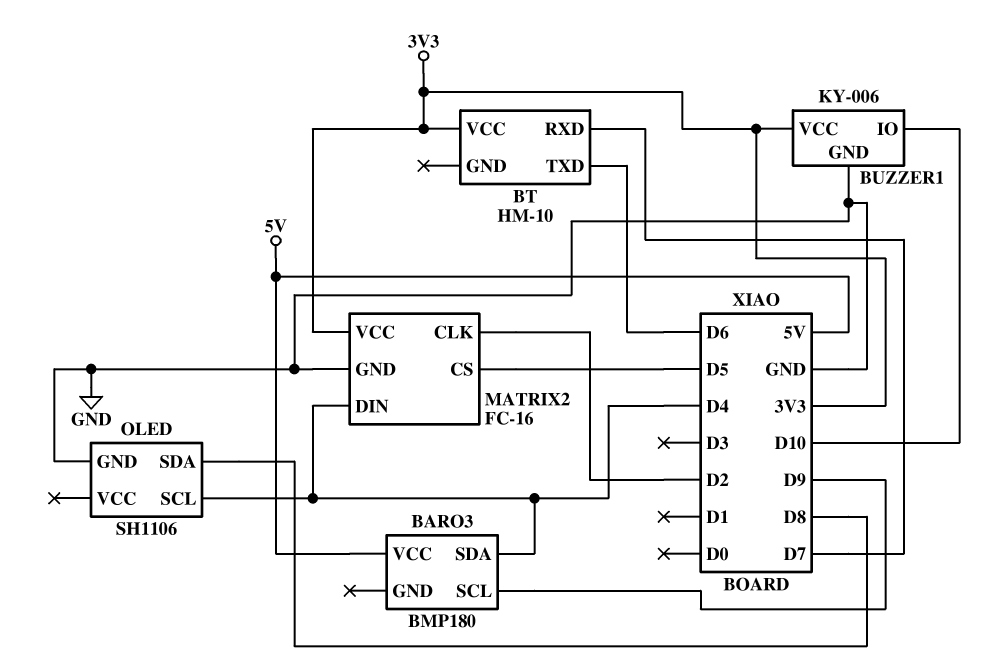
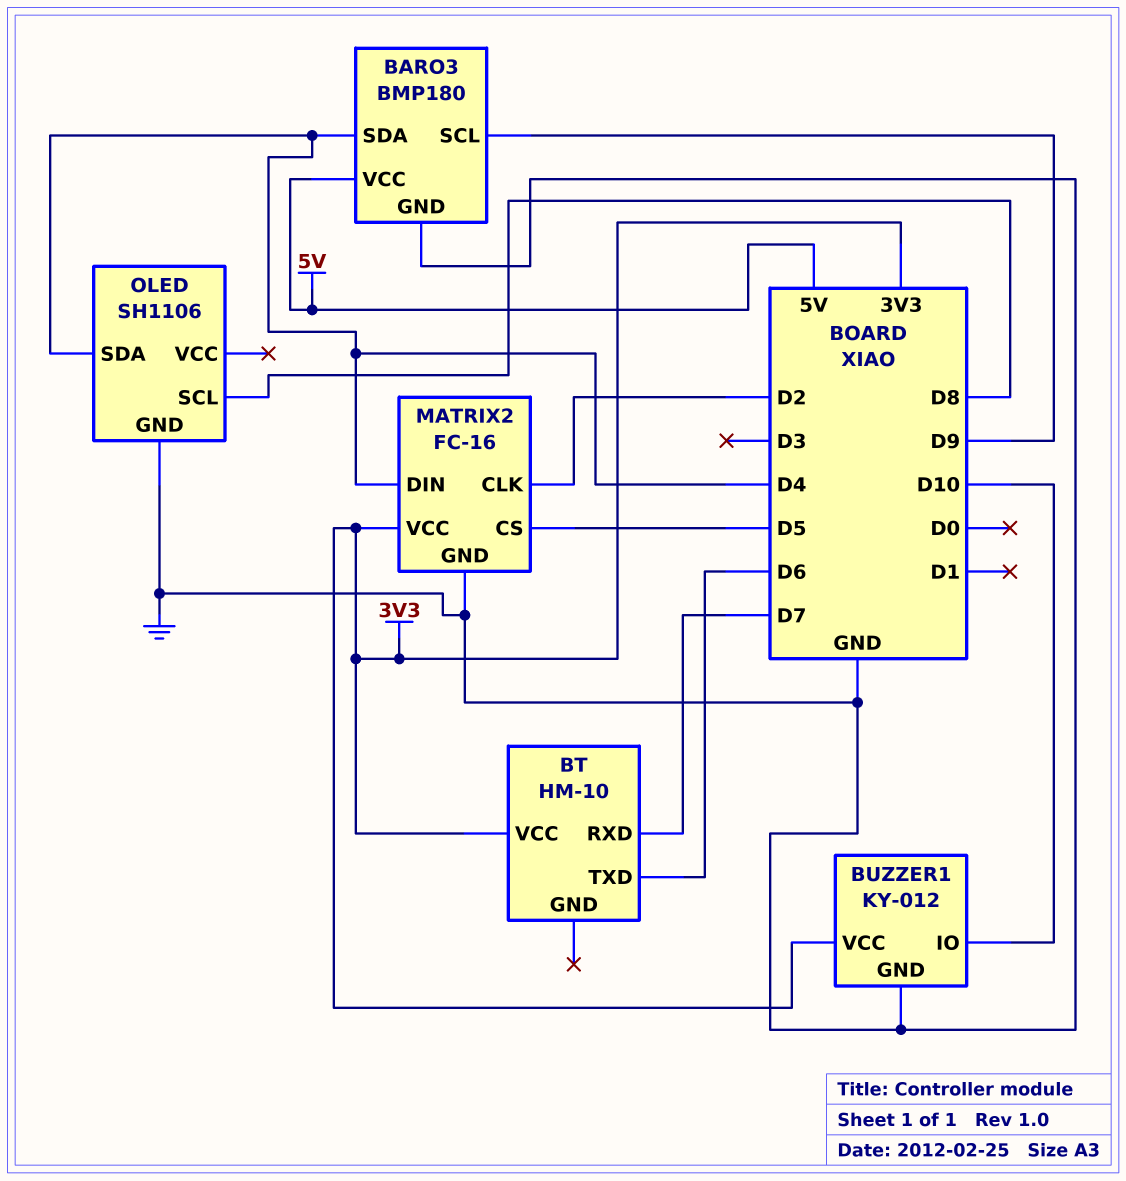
BARO3 pin GND: none -> GND
BUZZER1: KY-006 -> KY-012
OLED pin SCL: D4 -> D8
OLED pin SDA: D8 -> D4

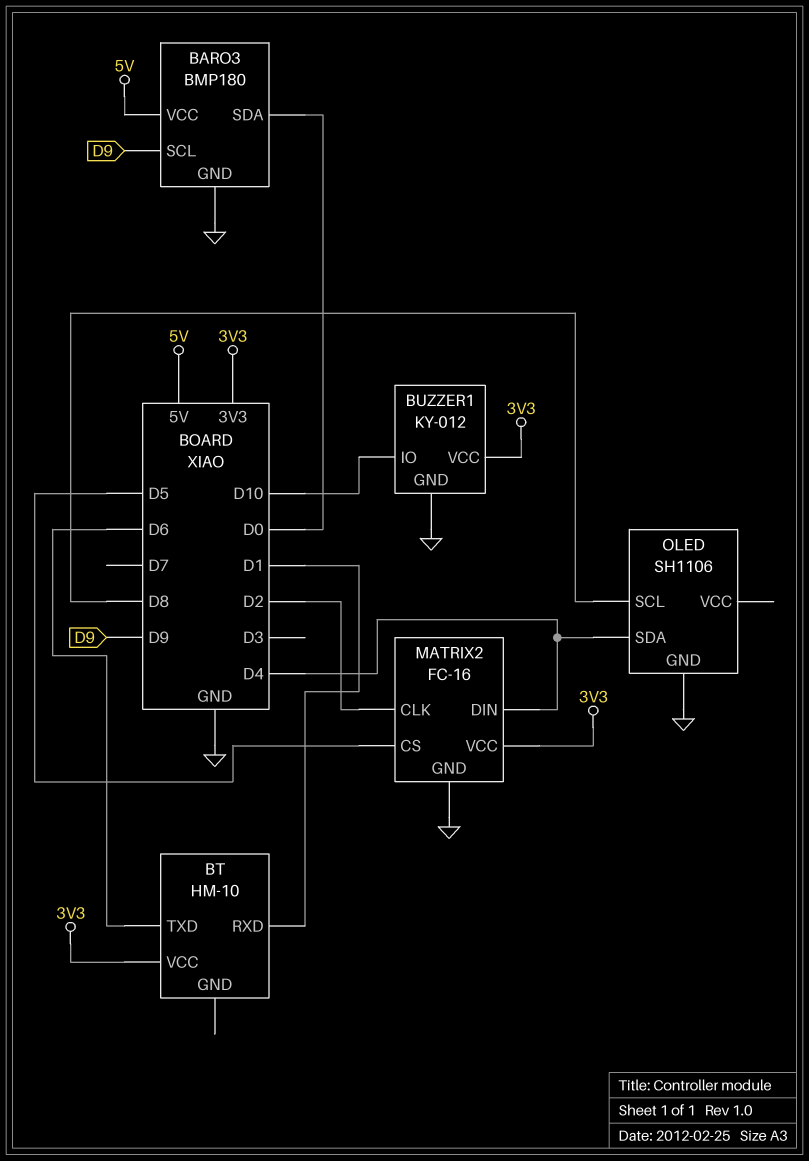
BARO3 pin SDA: D4 -> D0
BT pin RXD: D7 -> D1

